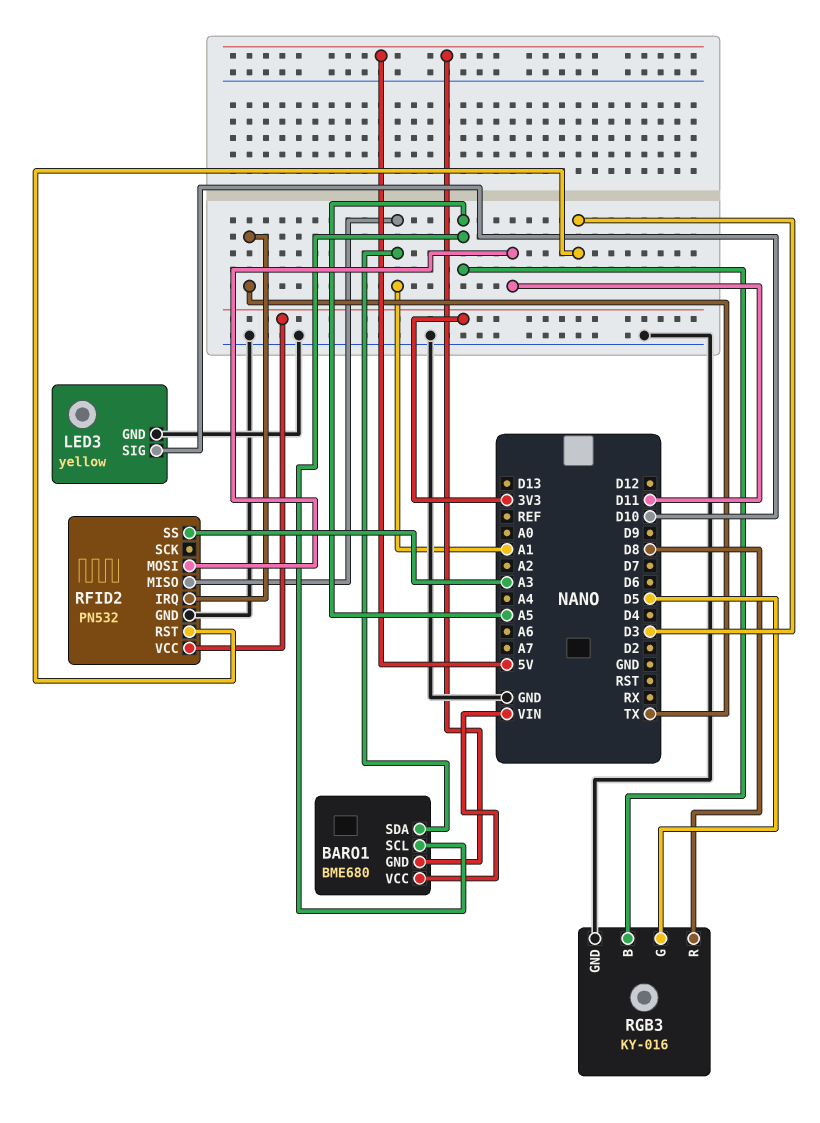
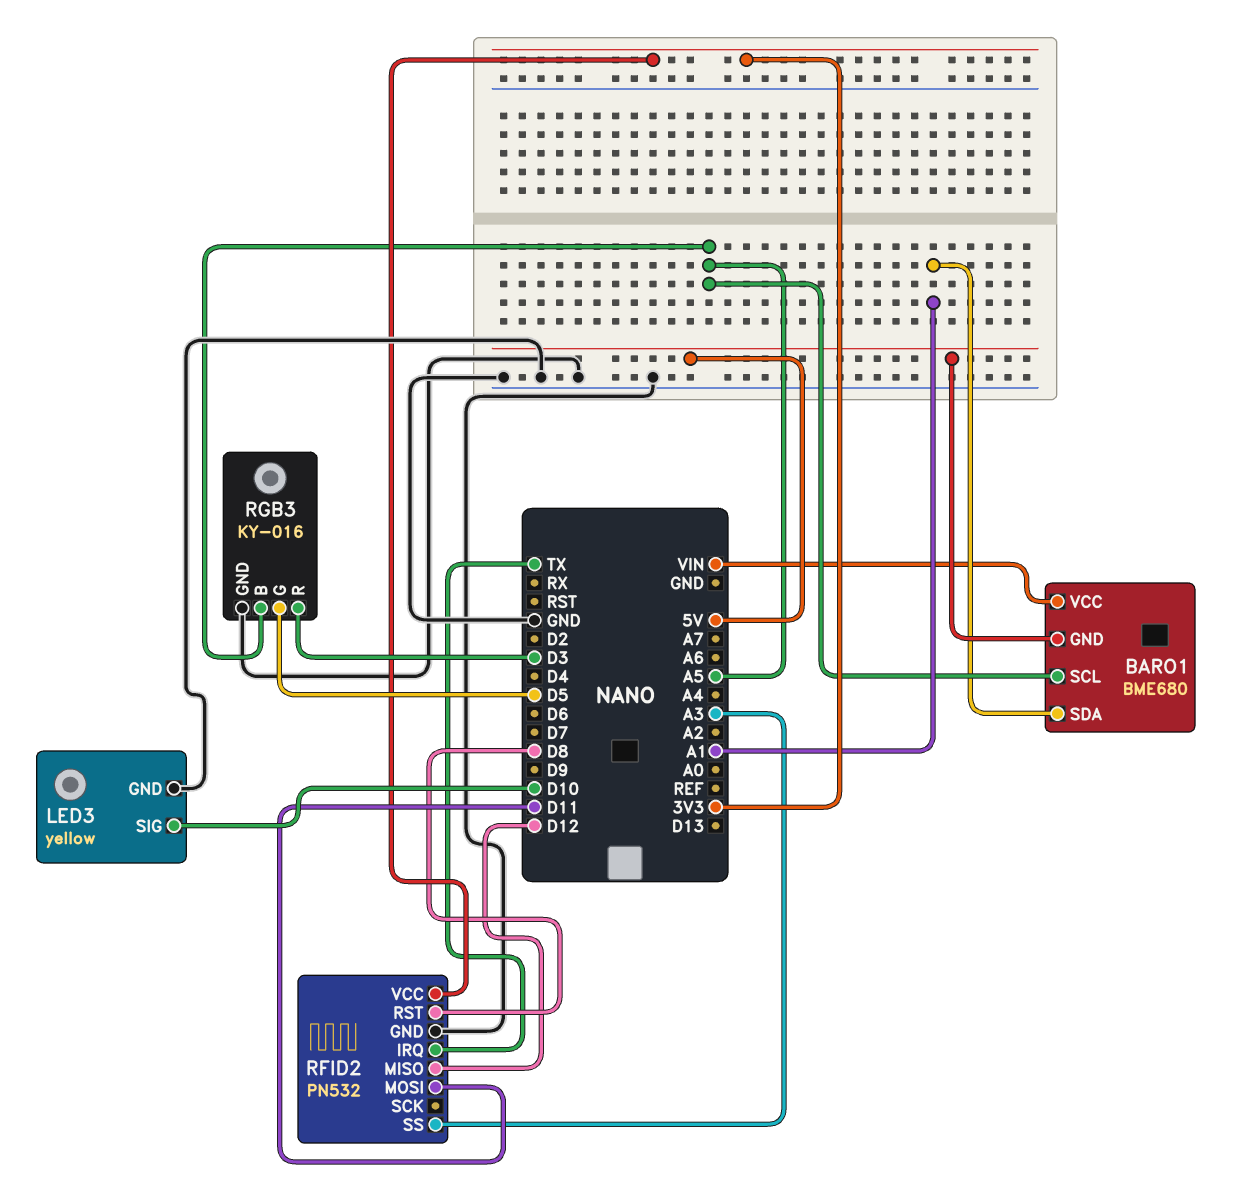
RFID2 pin MISO: A1 -> D12
RFID2 pin RST: D3 -> D8
RGB3 pin R: D8 -> D3

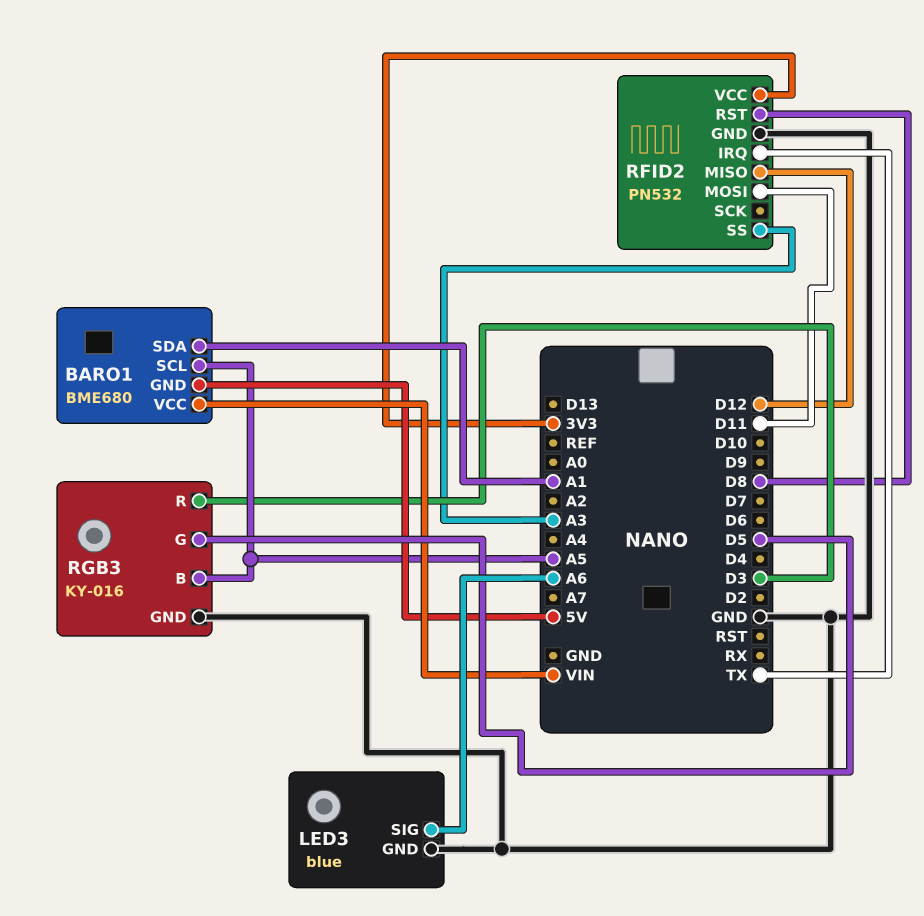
LED3: yellow -> blue
LED3 pin SIG: D10 -> A6

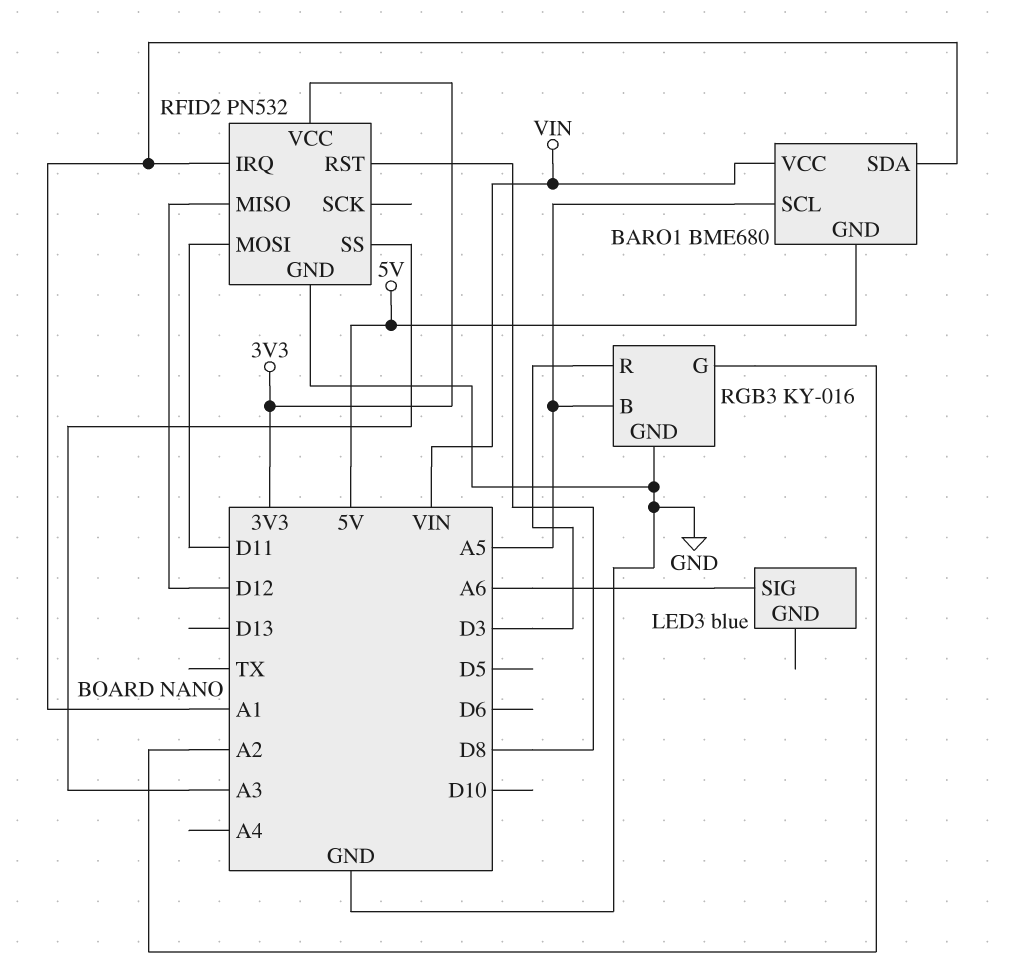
LED3 pin GND: GND -> none
RFID2 pin IRQ: TX -> A1
RGB3 pin G: D5 -> A2

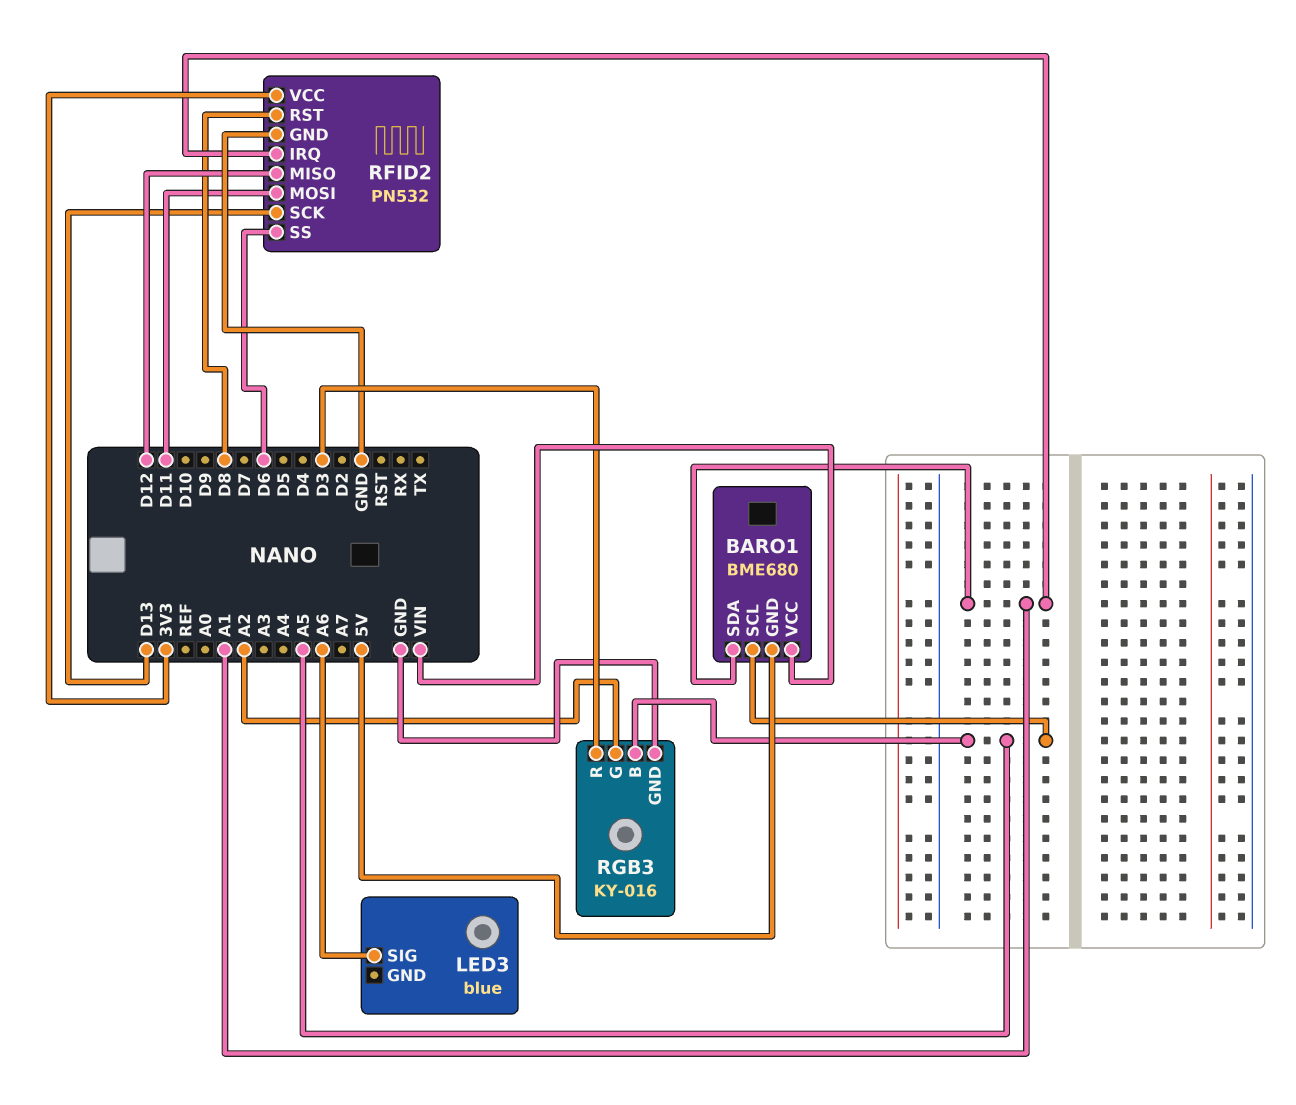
RFID2 pin SCK: none -> D13
RFID2 pin SS: A3 -> D6

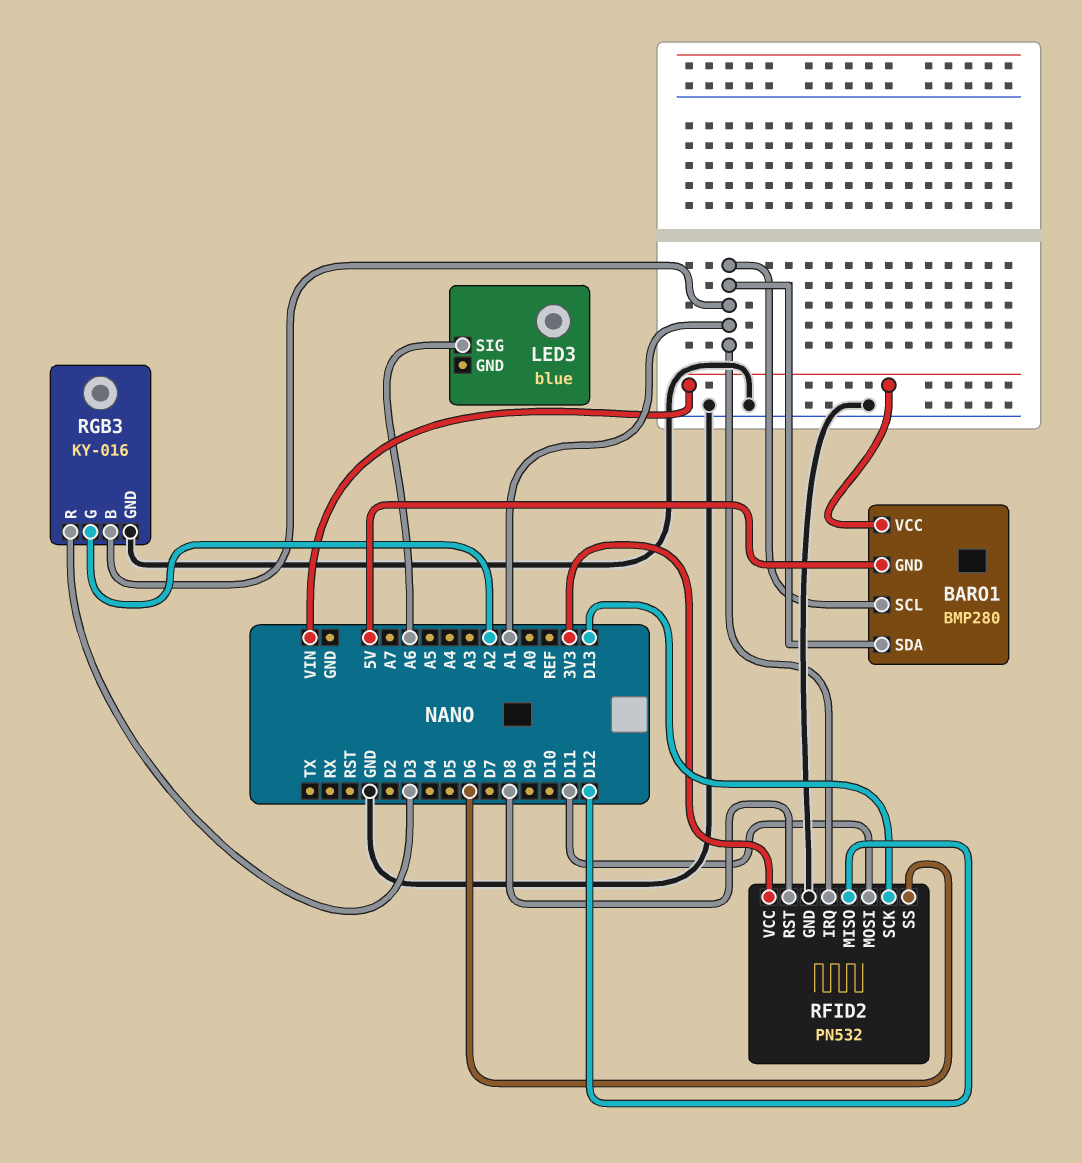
BARO1: BME680 -> BMP280
BARO1 pin SCL: A5 -> A1
RGB3 pin B: A5 -> A1

